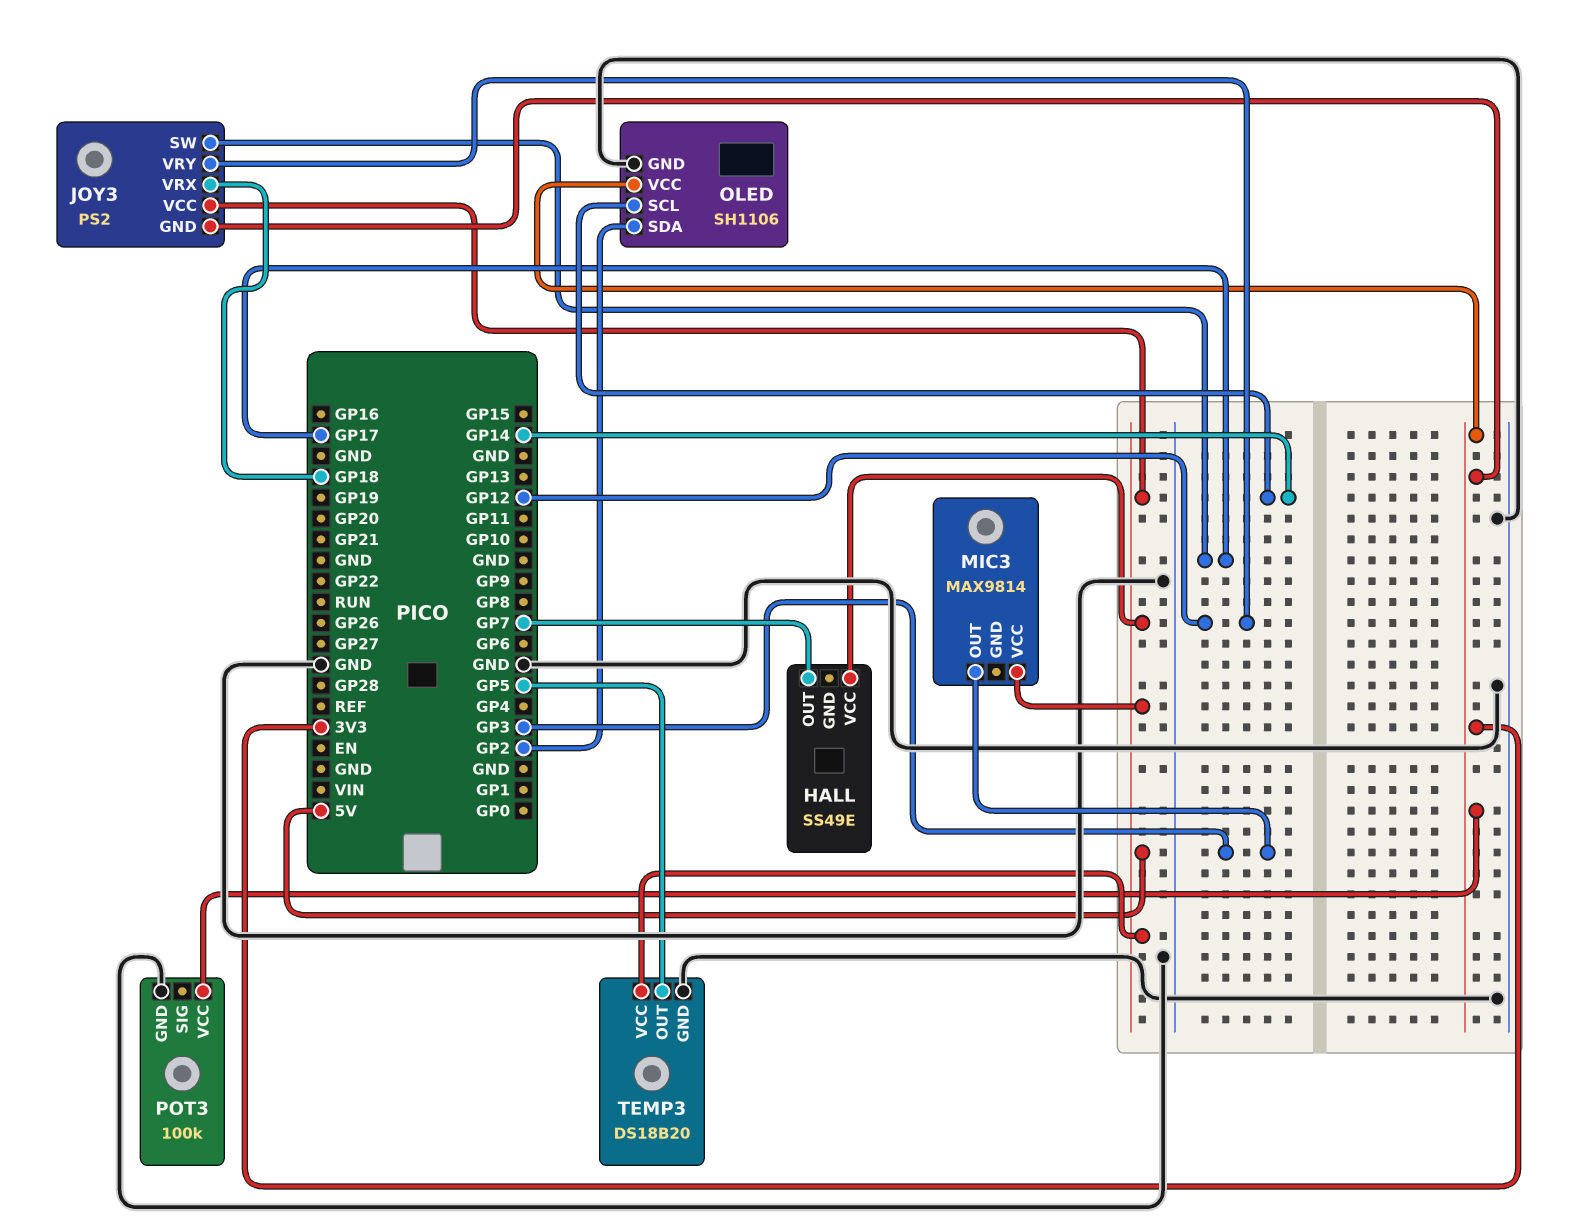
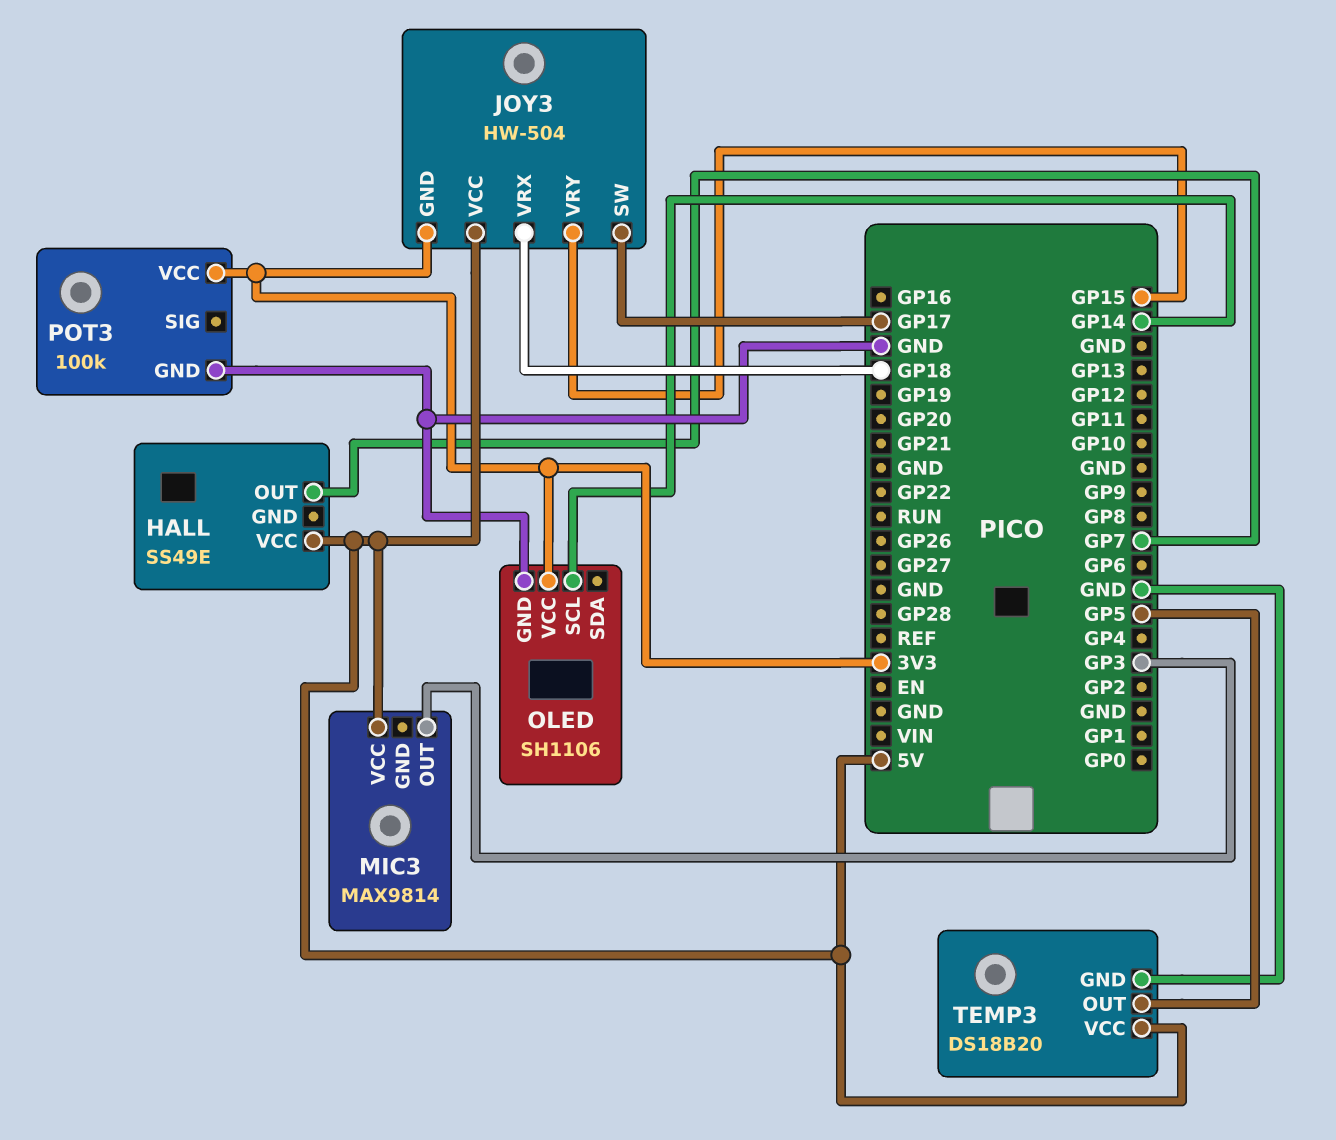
JOY3: PS2 -> HW-504
JOY3 pin VRY: GP12 -> GP15
OLED pin SDA: GP2 -> none

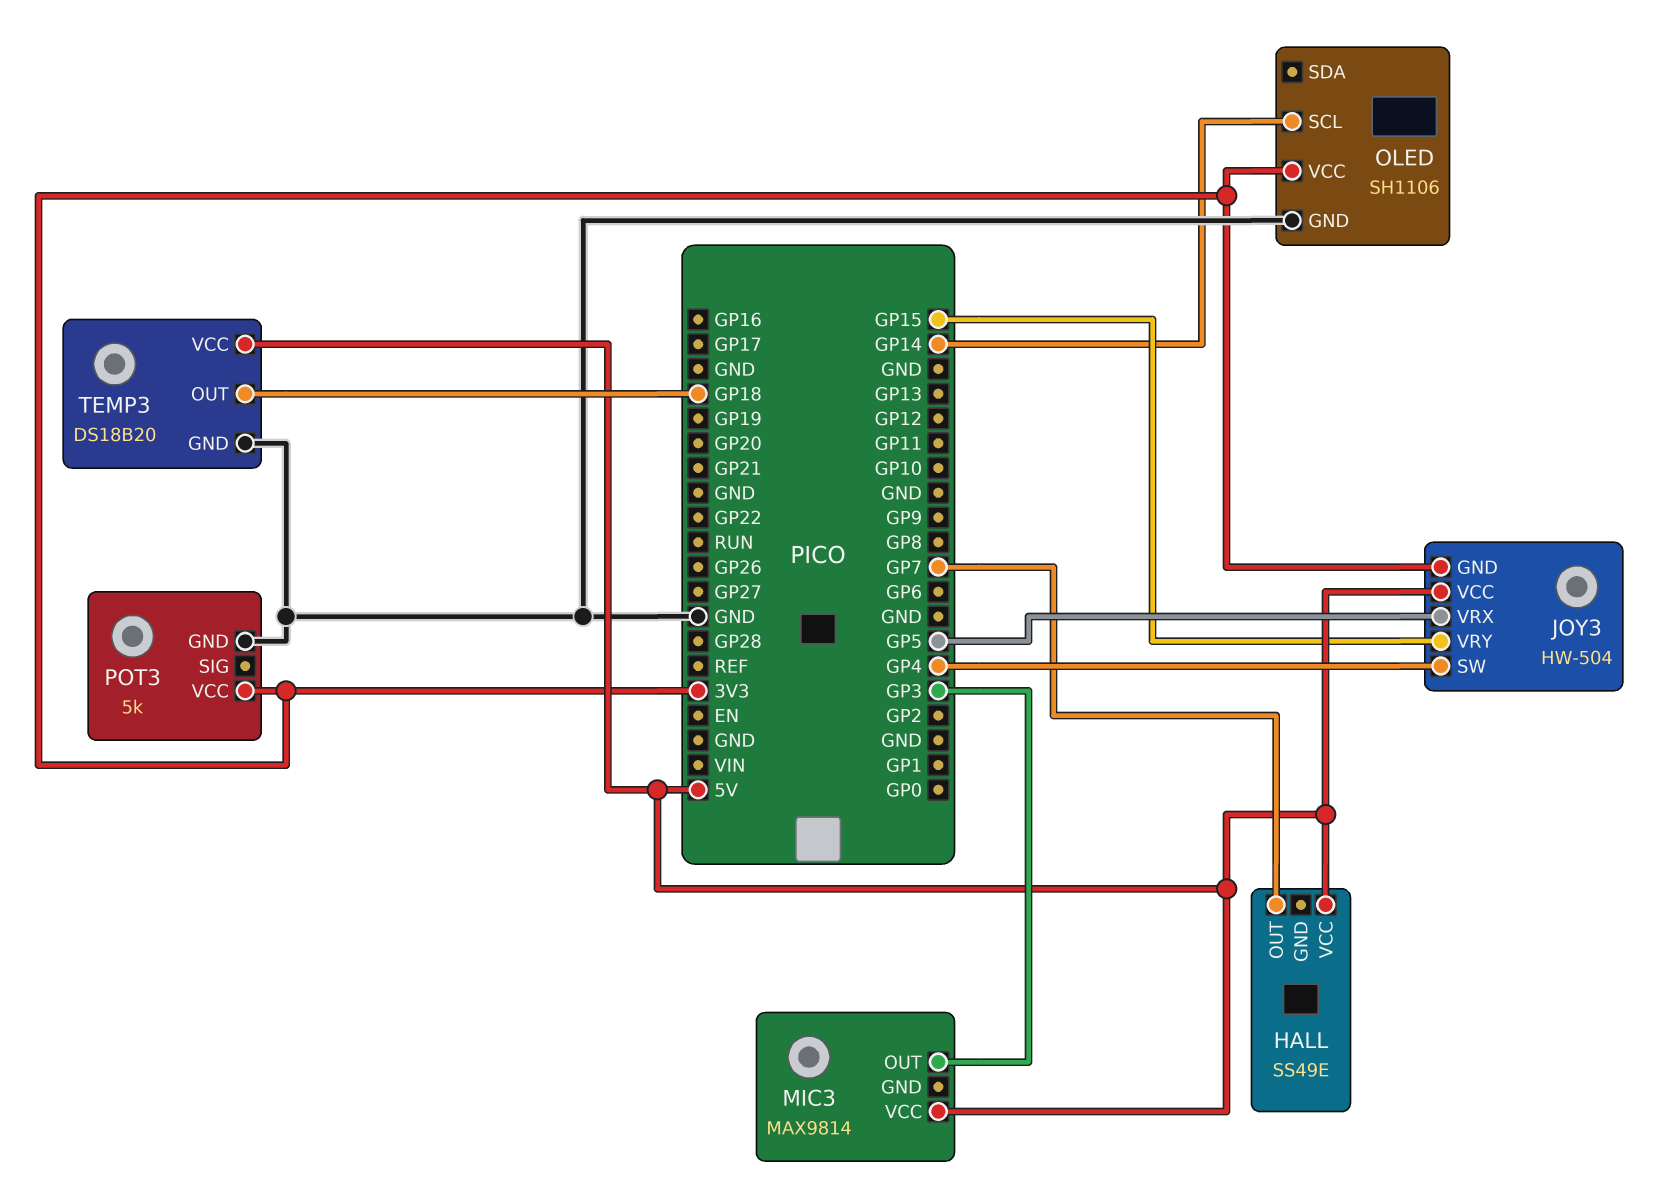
JOY3 pin SW: GP17 -> GP4
JOY3 pin VRX: GP18 -> GP5
POT3: 100k -> 5k
TEMP3 pin OUT: GP5 -> GP18

